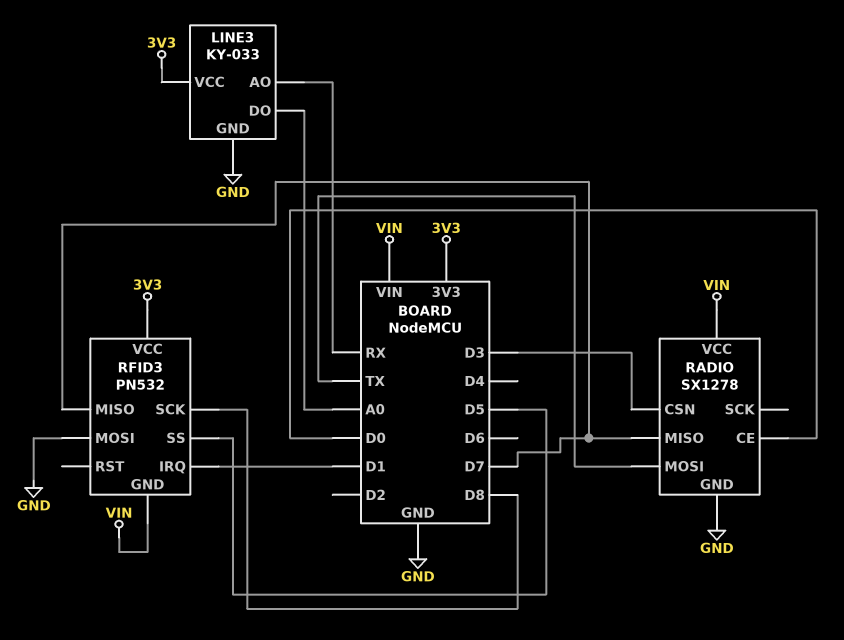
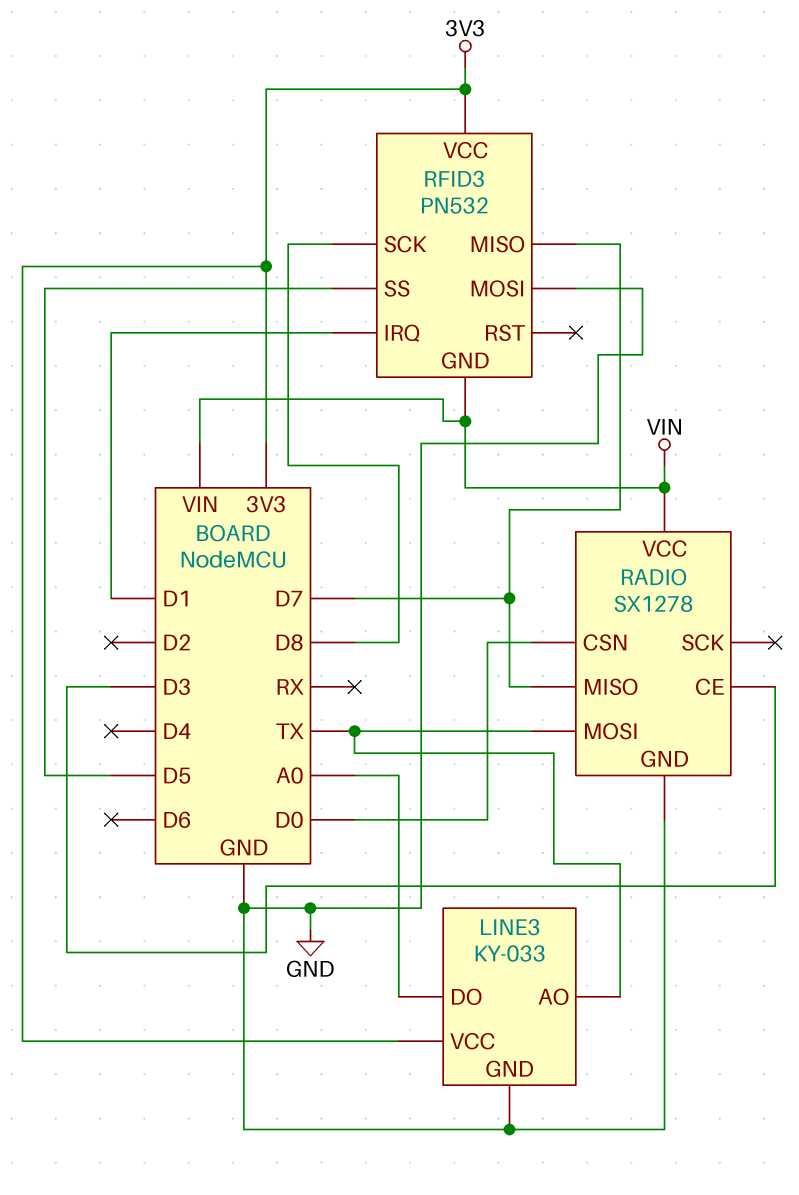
LINE3 pin AO: RX -> TX
RADIO pin CE: D0 -> D3
RADIO pin CSN: D3 -> D0

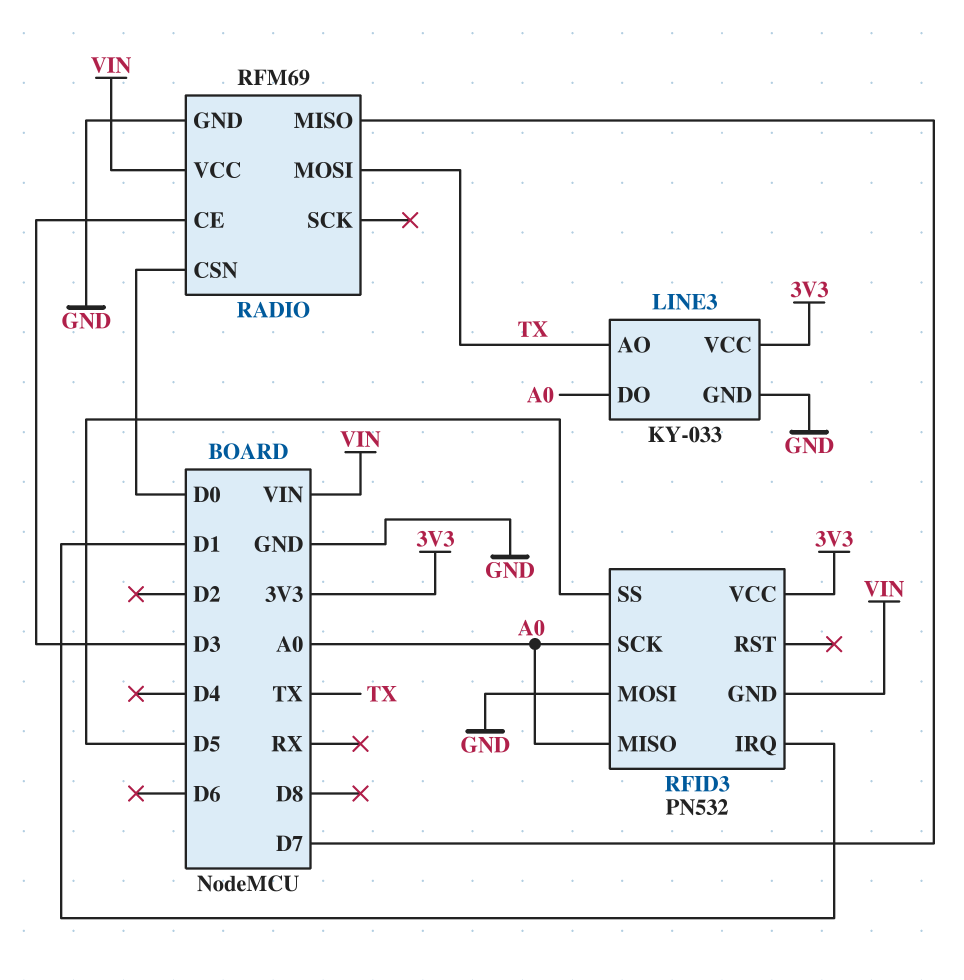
RADIO: SX1278 -> RFM69
RFID3 pin MISO: D7 -> A0
RFID3 pin SCK: D8 -> A0

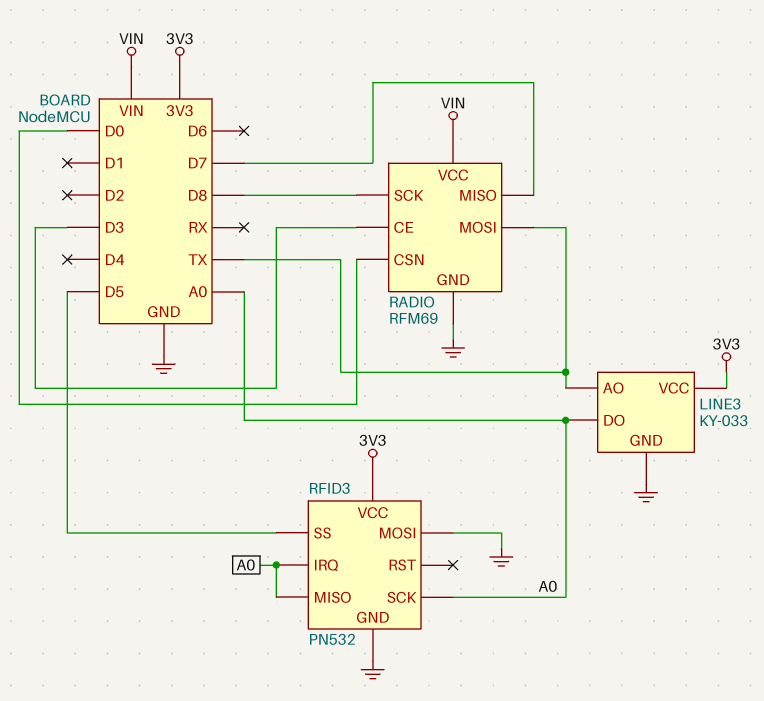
RADIO pin SCK: none -> D8
RFID3 pin GND: VIN -> GND
RFID3 pin IRQ: D1 -> A0

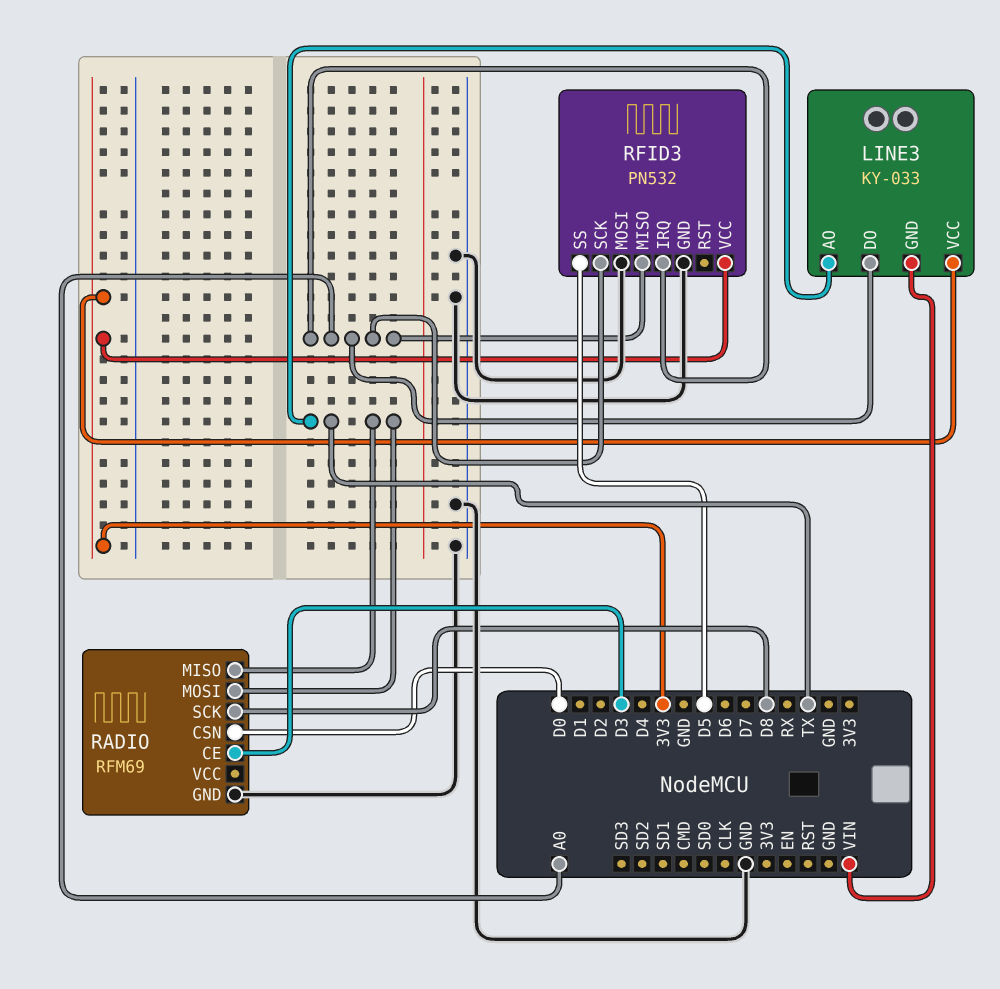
LINE3 pin GND: GND -> VIN
RADIO pin MISO: D7 -> TX
RADIO pin VCC: VIN -> none

